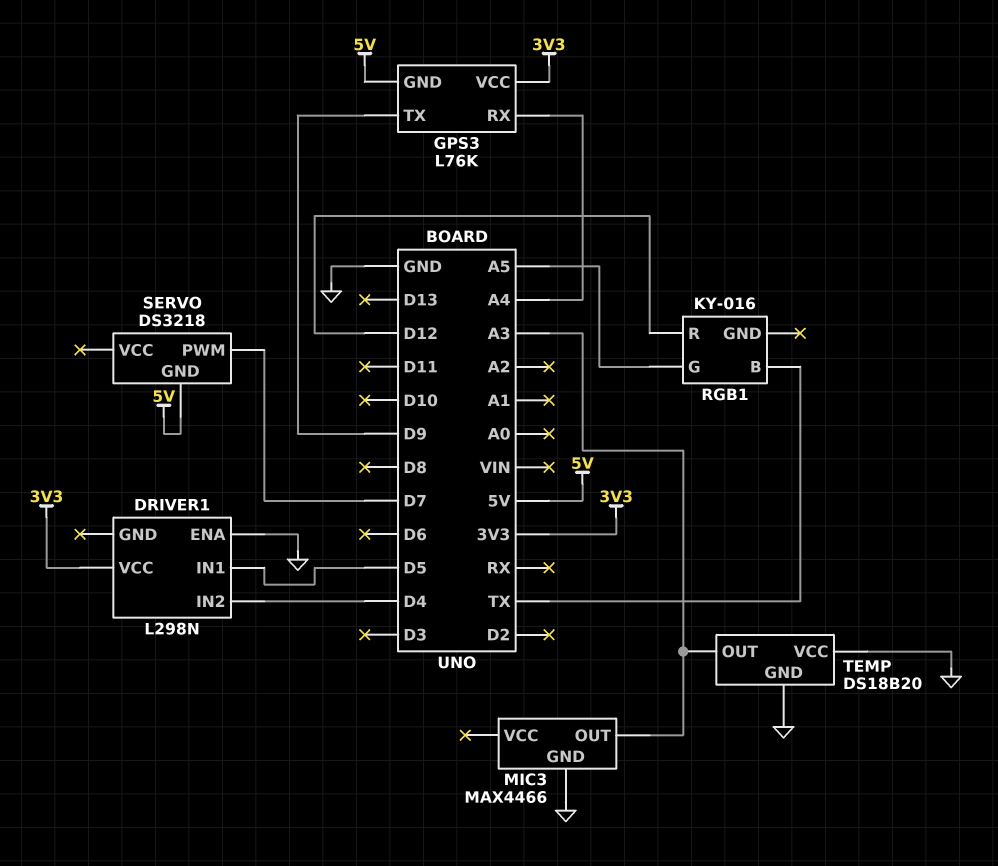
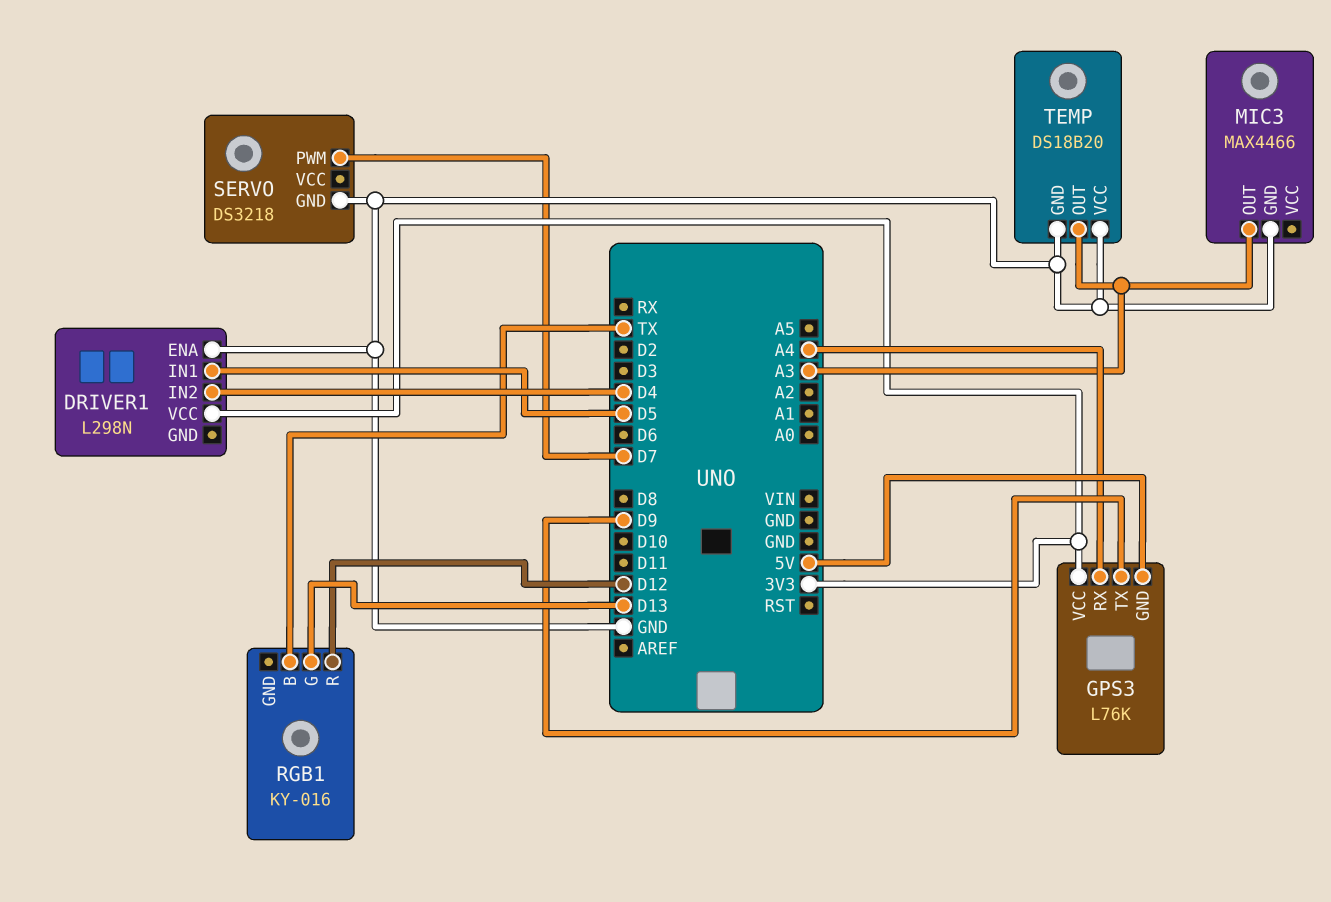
RGB1 pin G: A5 -> D13
SERVO pin GND: 5V -> GND

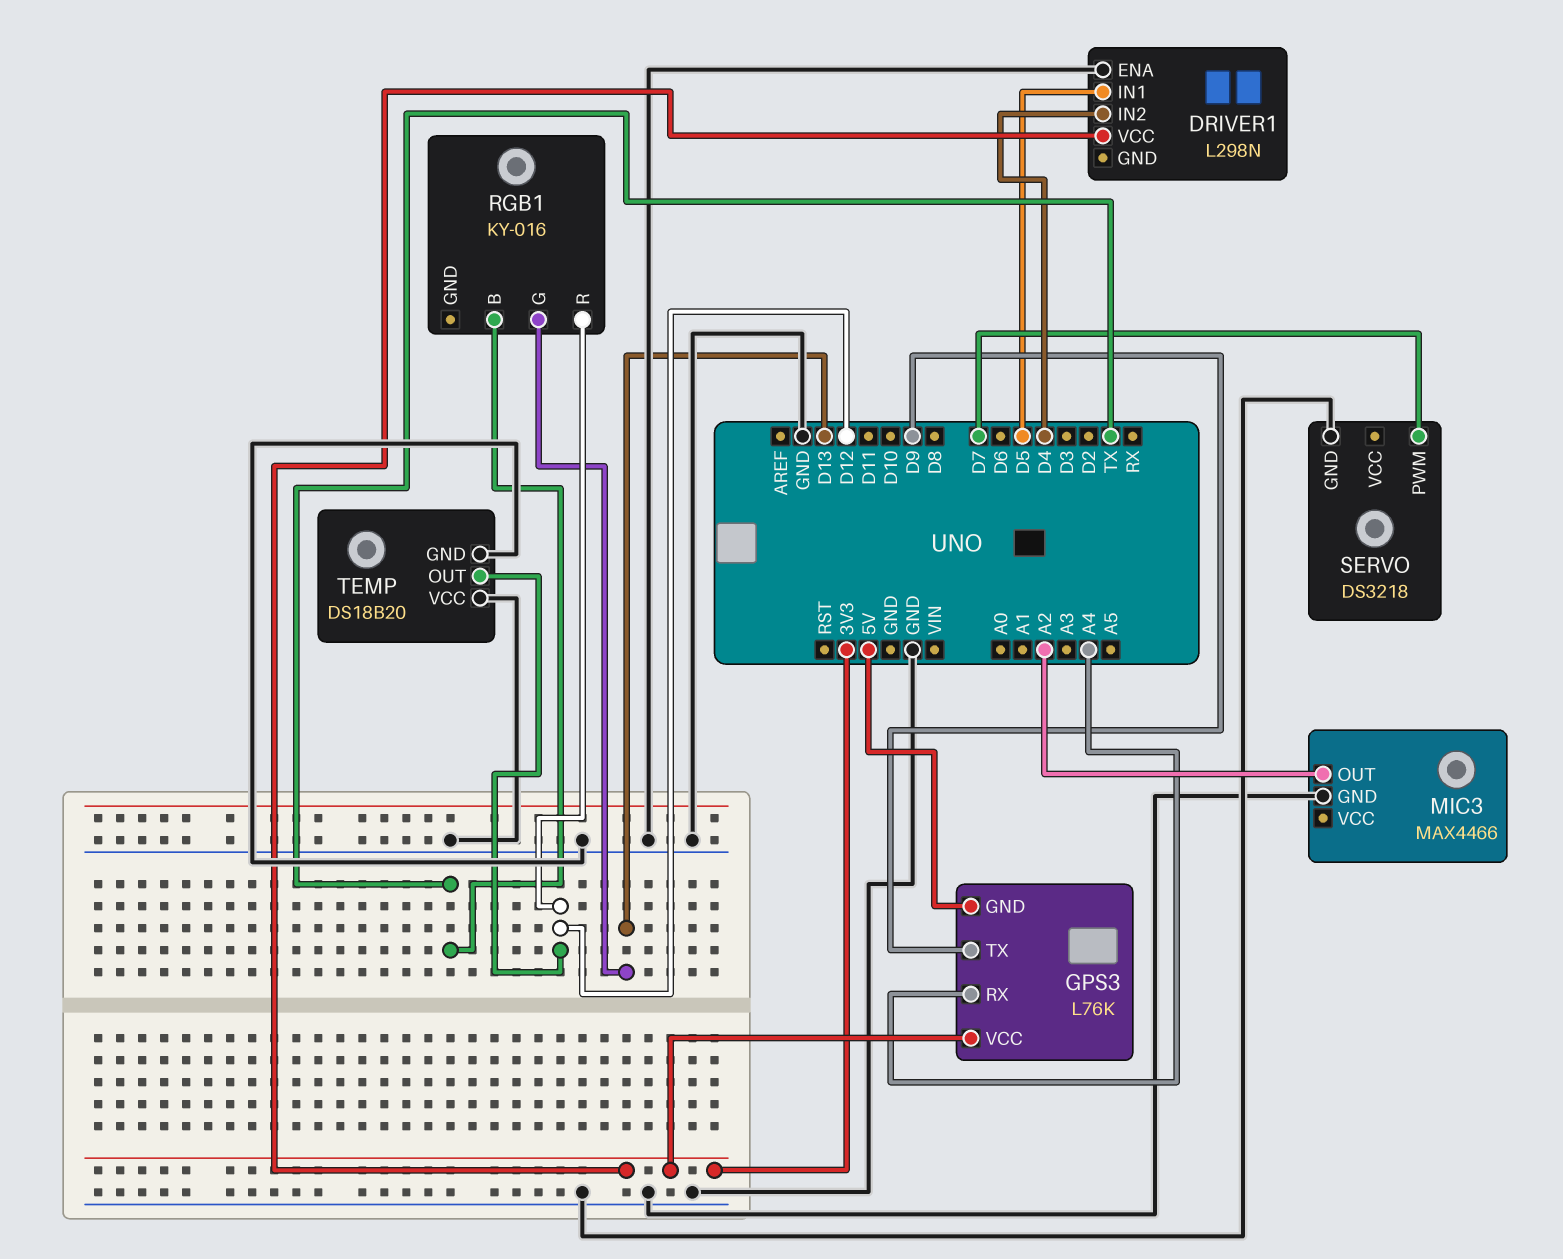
MIC3 pin OUT: A3 -> A2
TEMP pin OUT: A3 -> D12

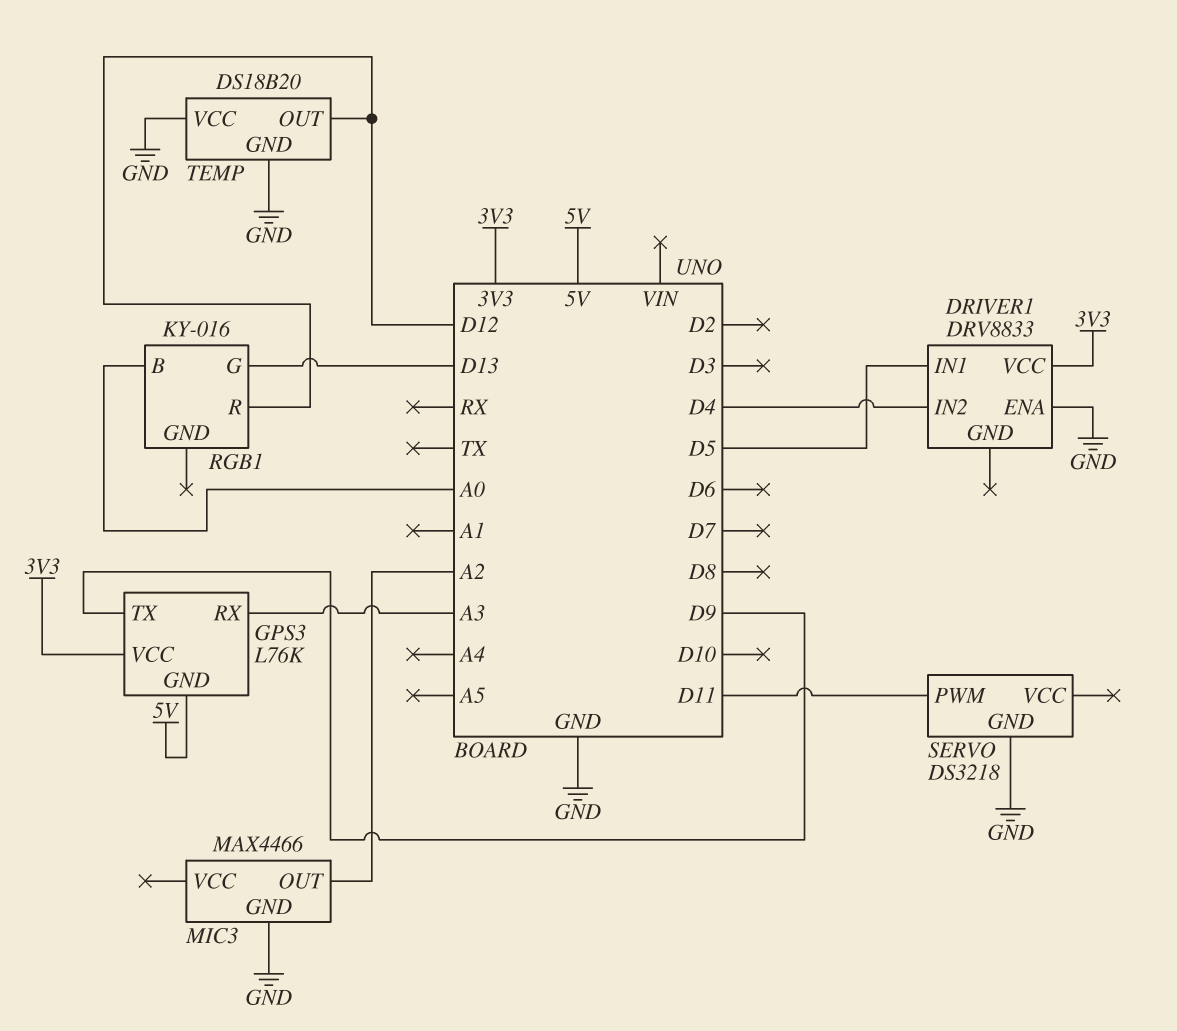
DRIVER1: L298N -> DRV8833
GPS3 pin RX: A4 -> A3
RGB1 pin B: TX -> A0
SERVO pin PWM: D7 -> D11

